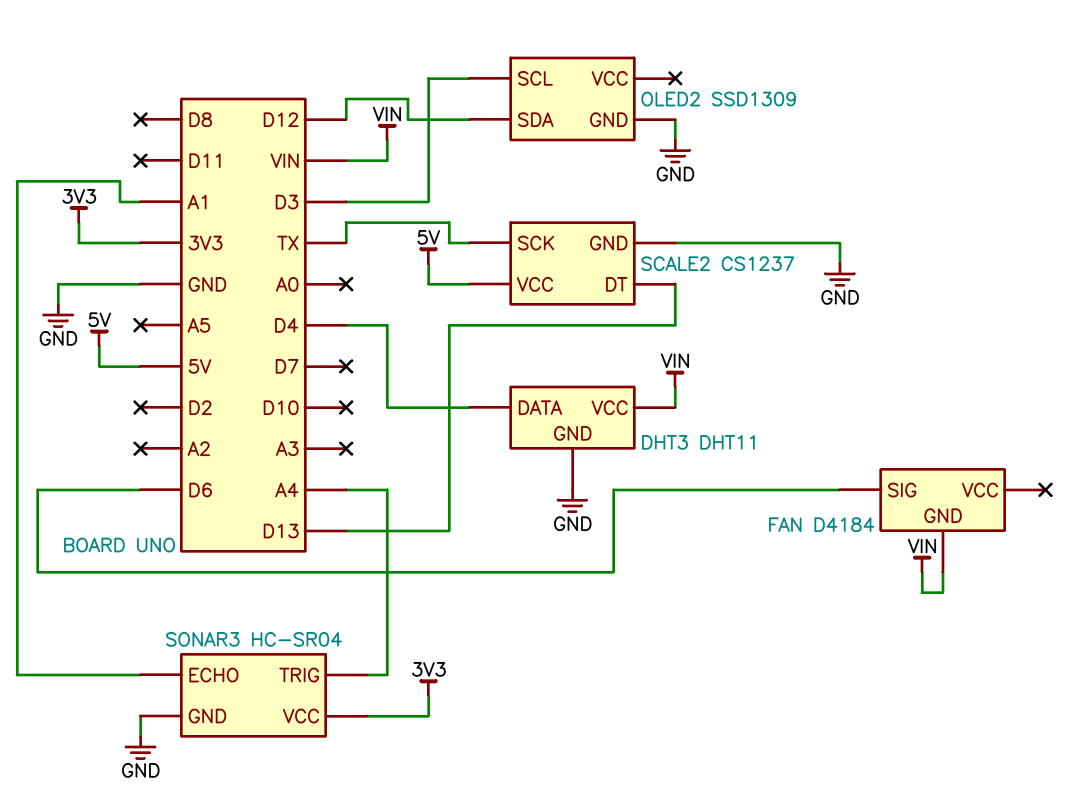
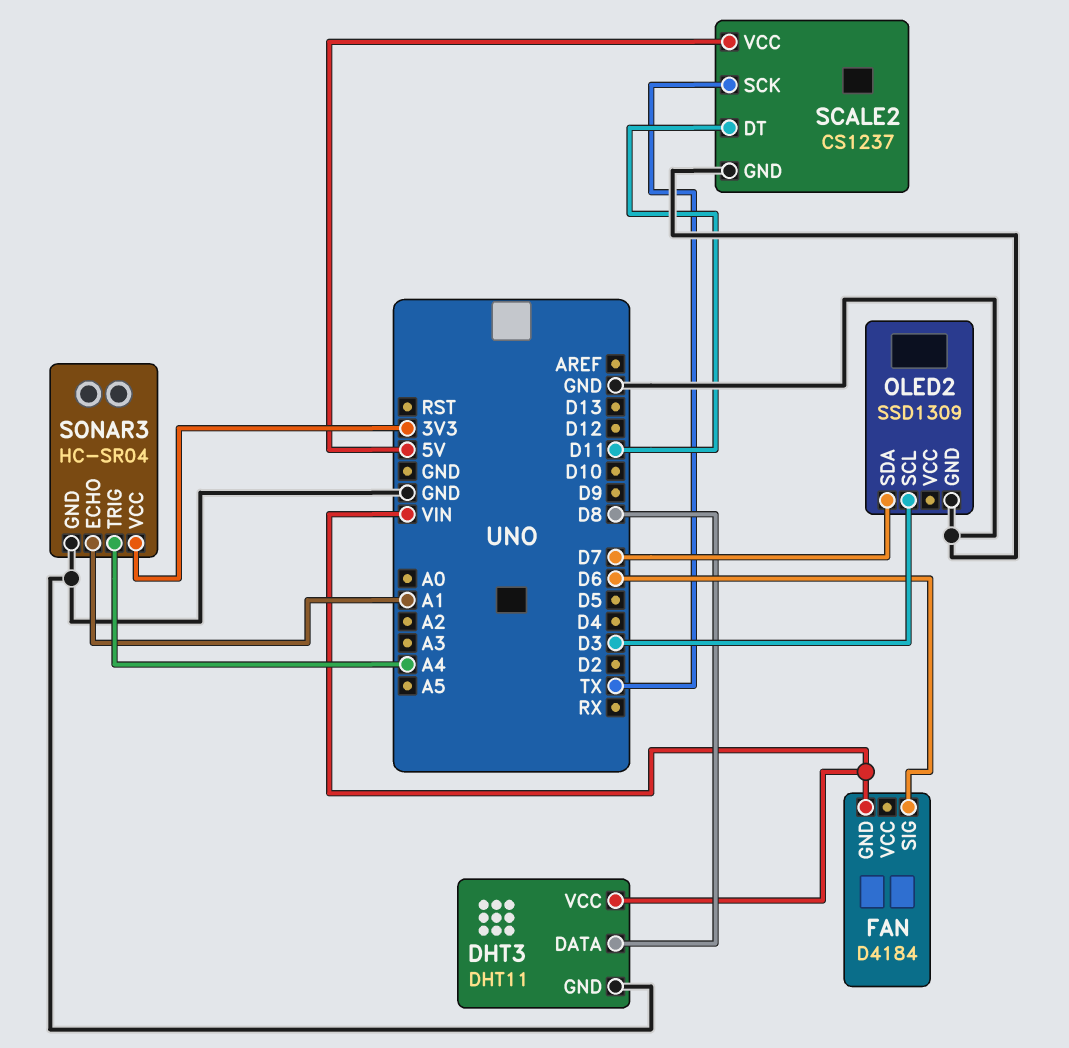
DHT3 pin DATA: D4 -> D8
OLED2 pin SDA: D12 -> D7
SCALE2 pin DT: D13 -> D11

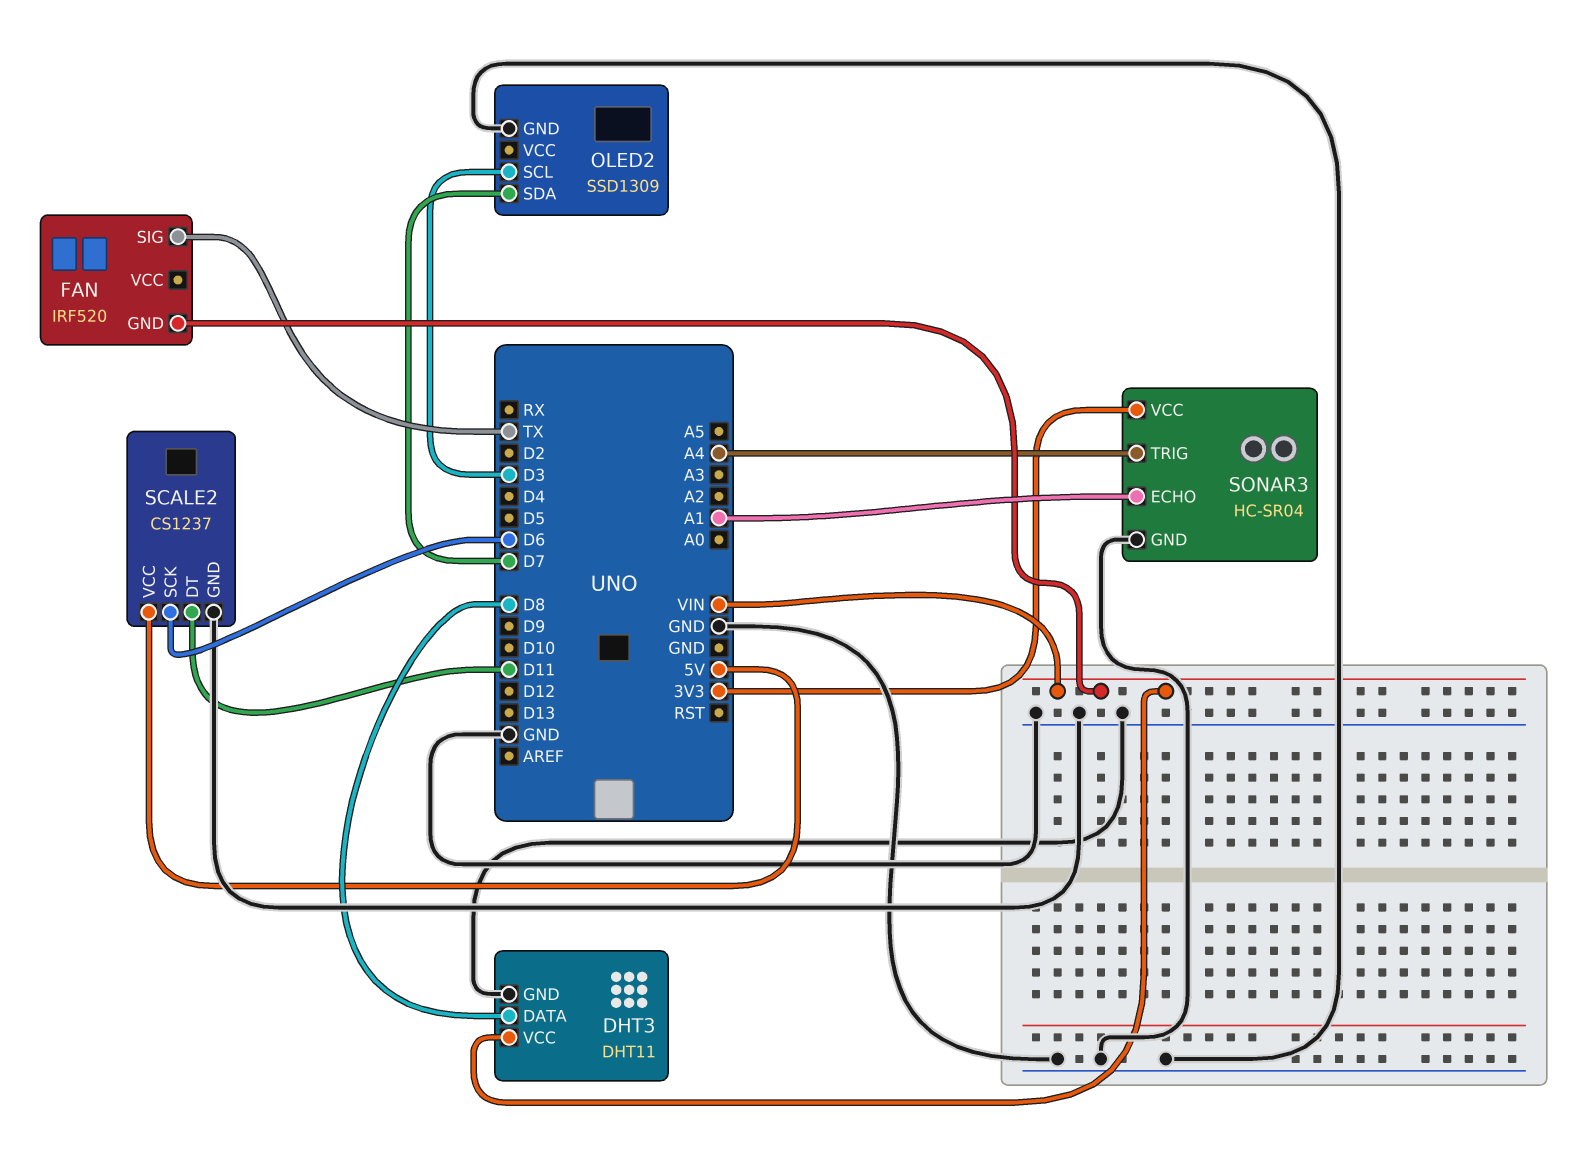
FAN: D4184 -> IRF520
FAN pin SIG: D6 -> TX
SCALE2 pin SCK: TX -> D6

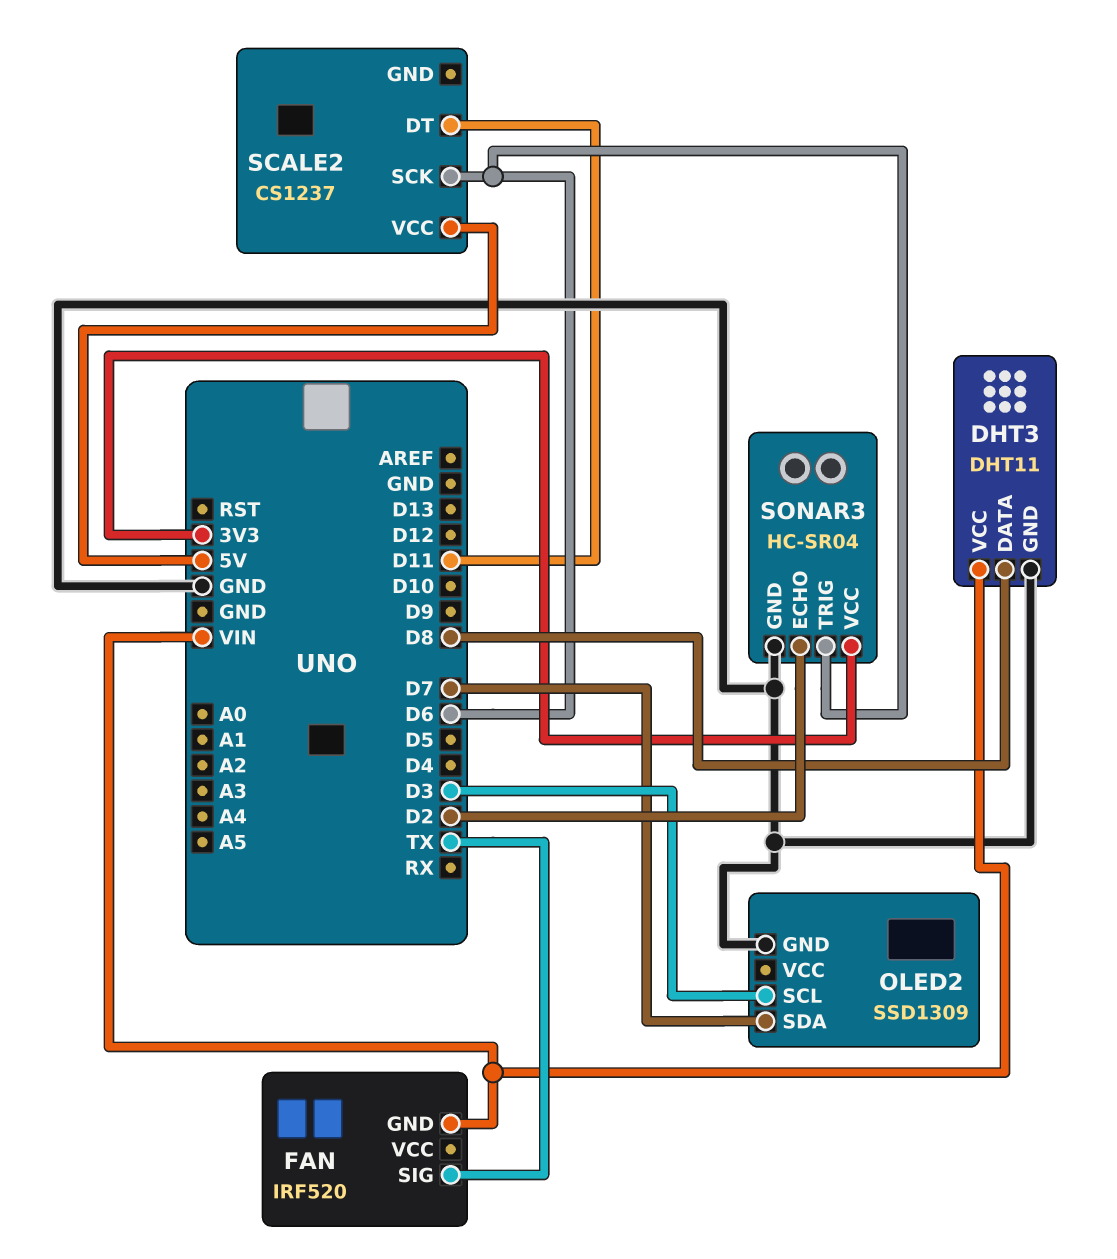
SCALE2 pin GND: GND -> none
SONAR3 pin ECHO: A1 -> D2
SONAR3 pin TRIG: A4 -> D6

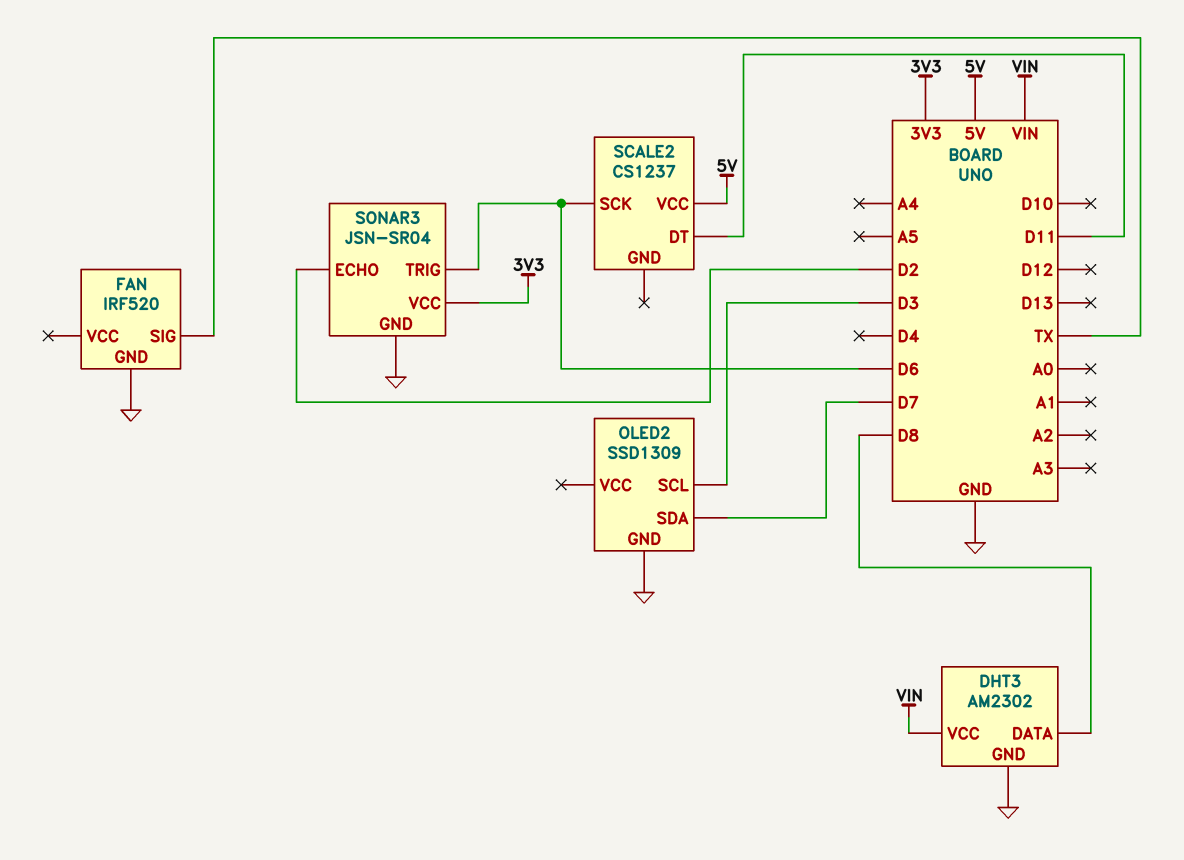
DHT3: DHT11 -> AM2302
FAN pin GND: VIN -> GND
SONAR3: HC-SR04 -> JSN-SR04

